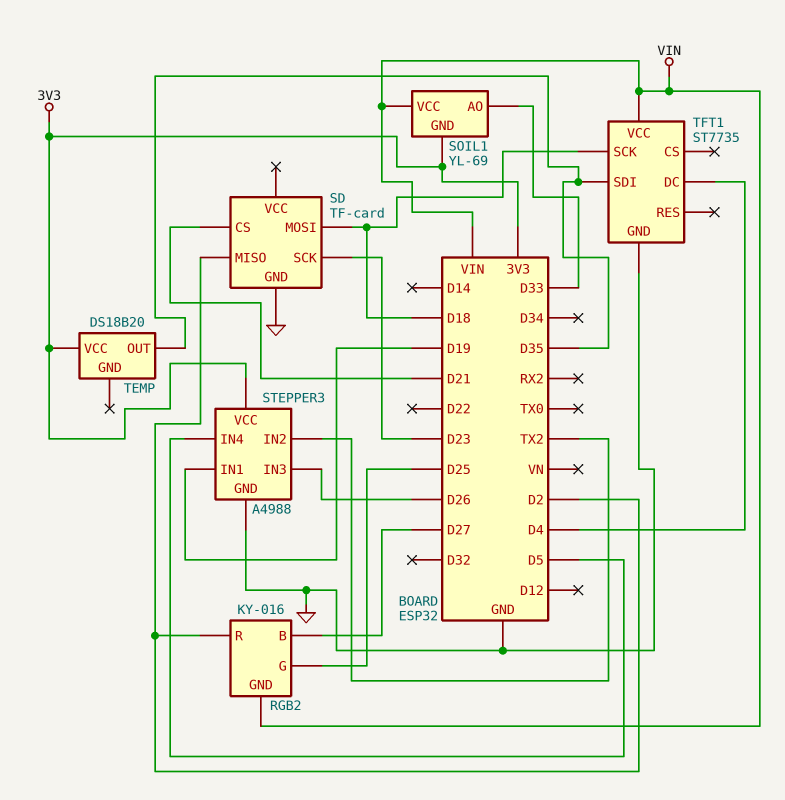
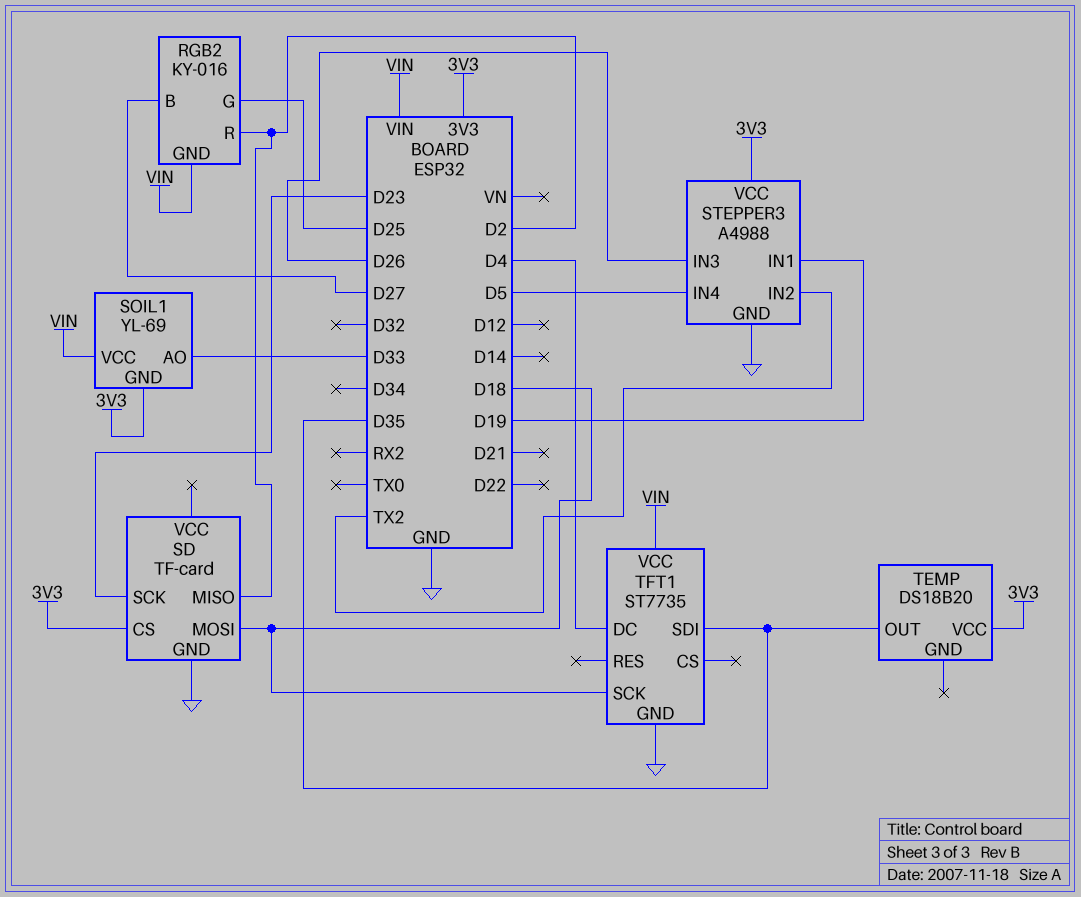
SD pin CS: D21 -> 3V3

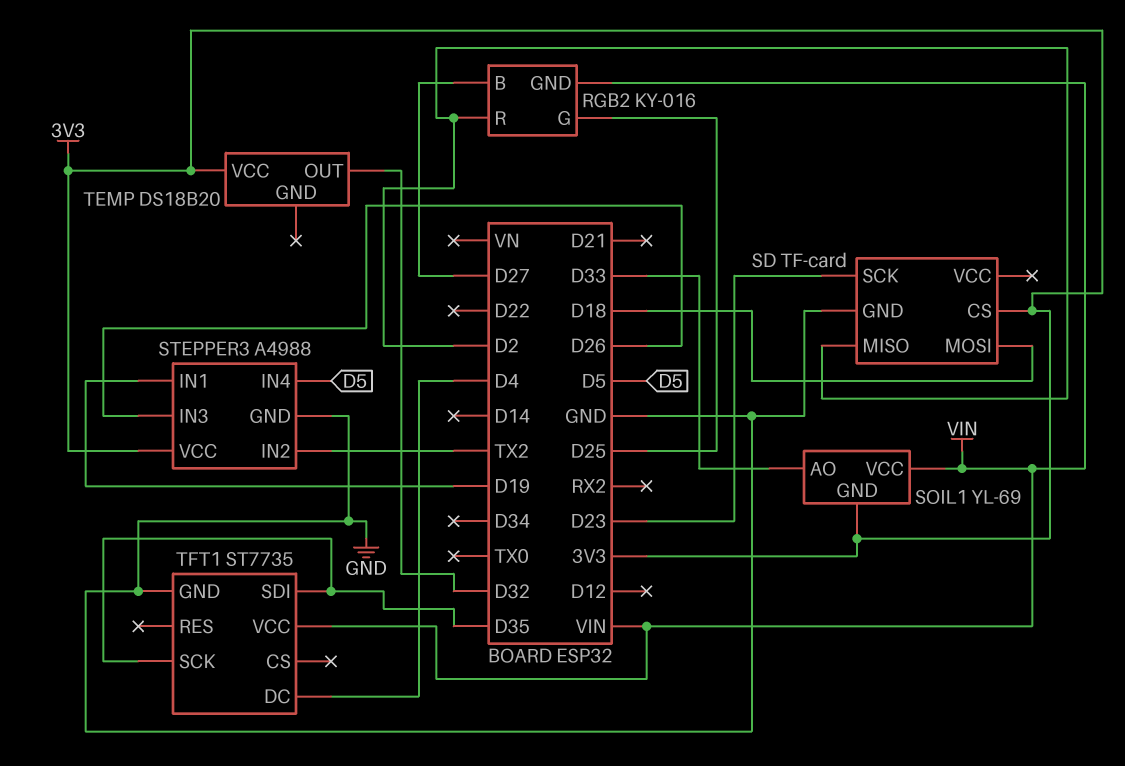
TEMP pin OUT: D35 -> D32
TFT1 pin SCK: D18 -> D35

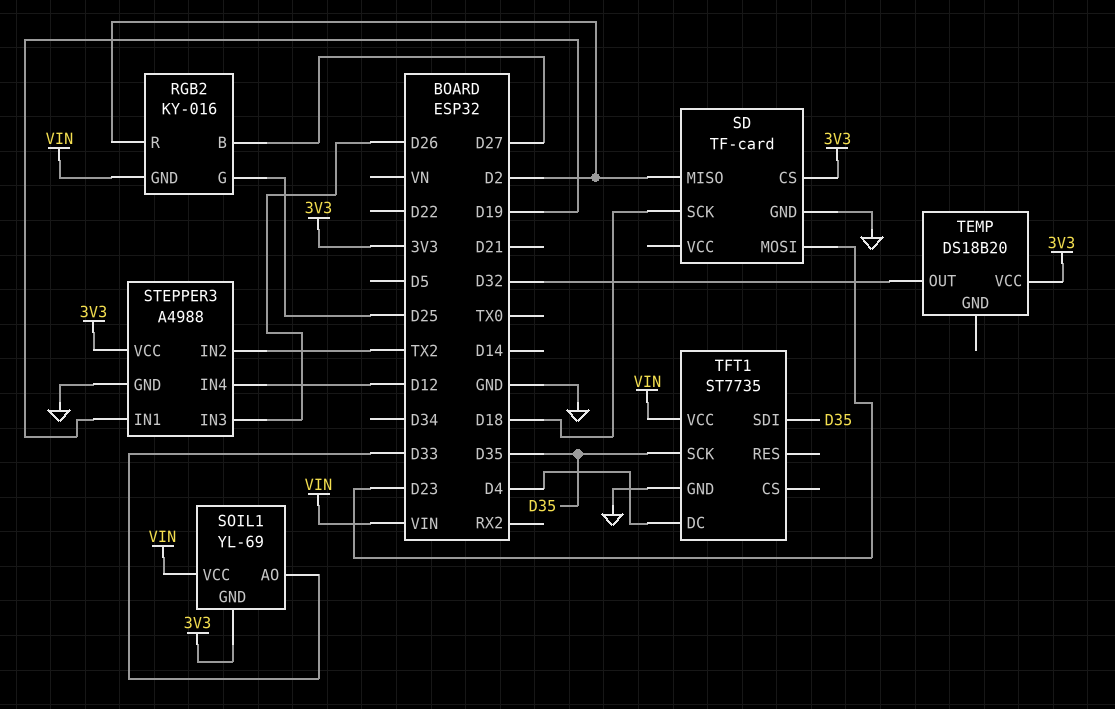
SD pin MOSI: D18 -> D23
SD pin SCK: D23 -> D18
STEPPER3 pin IN4: D5 -> D12

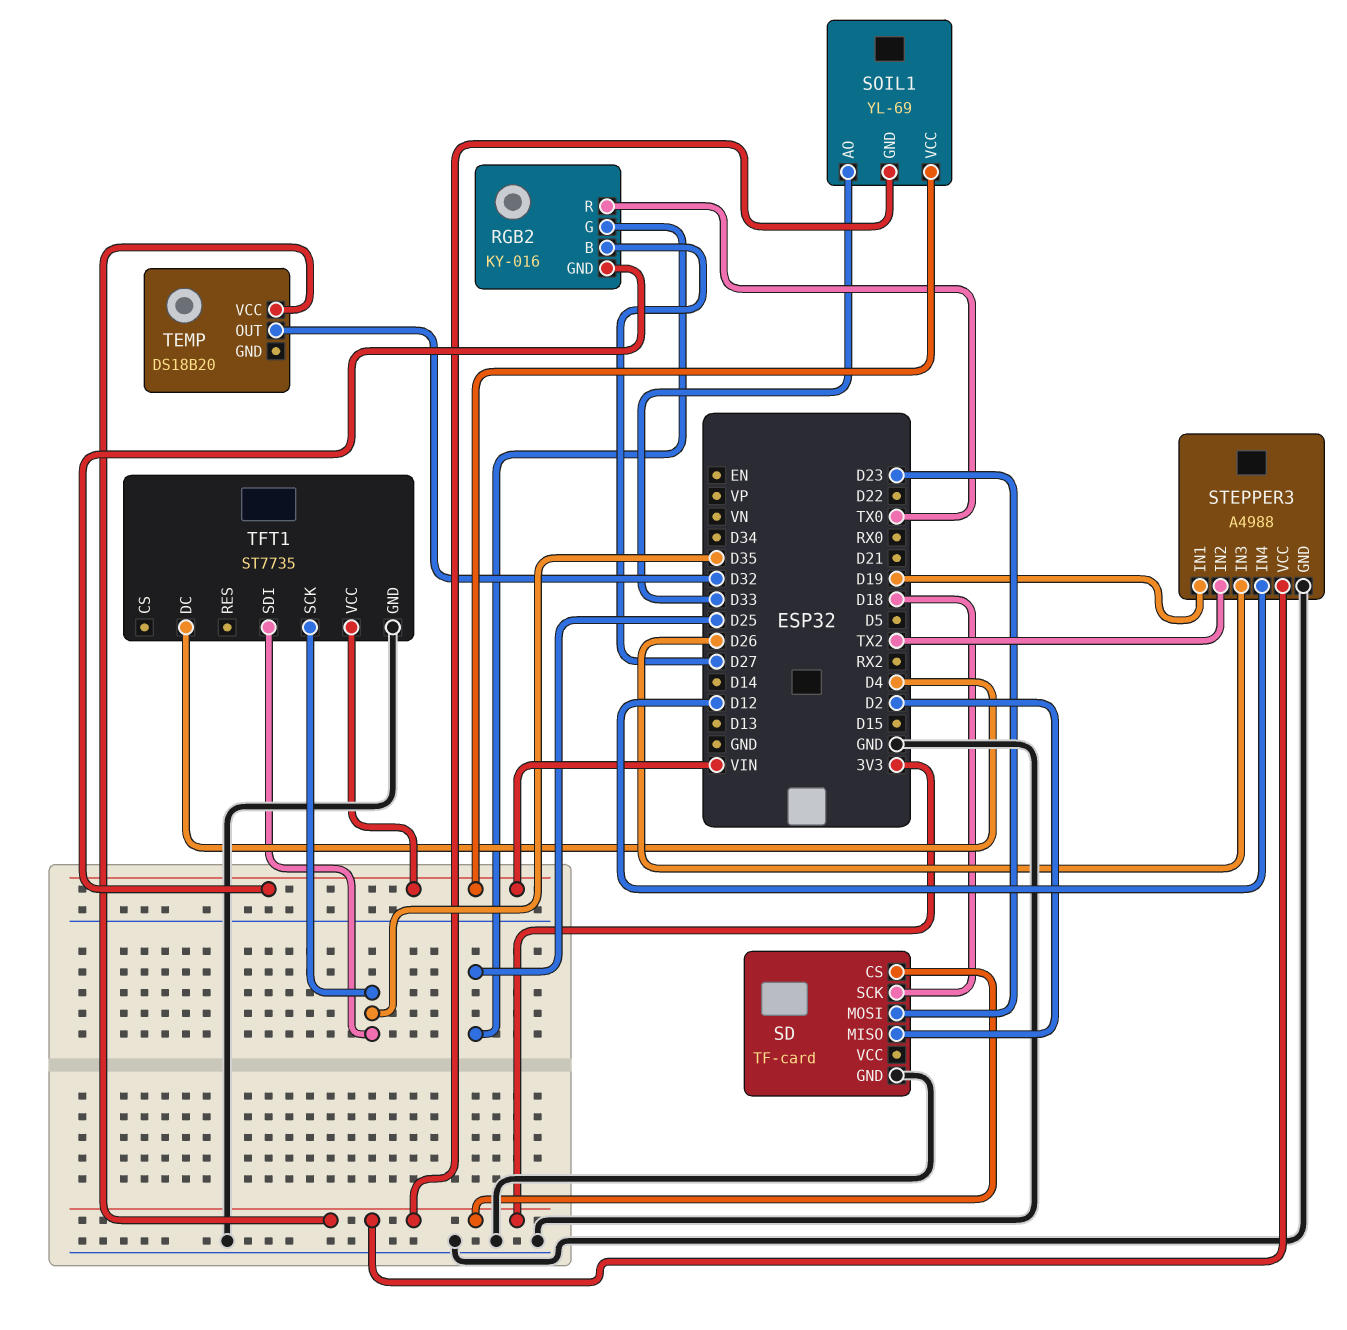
RGB2 pin R: D2 -> TX0

